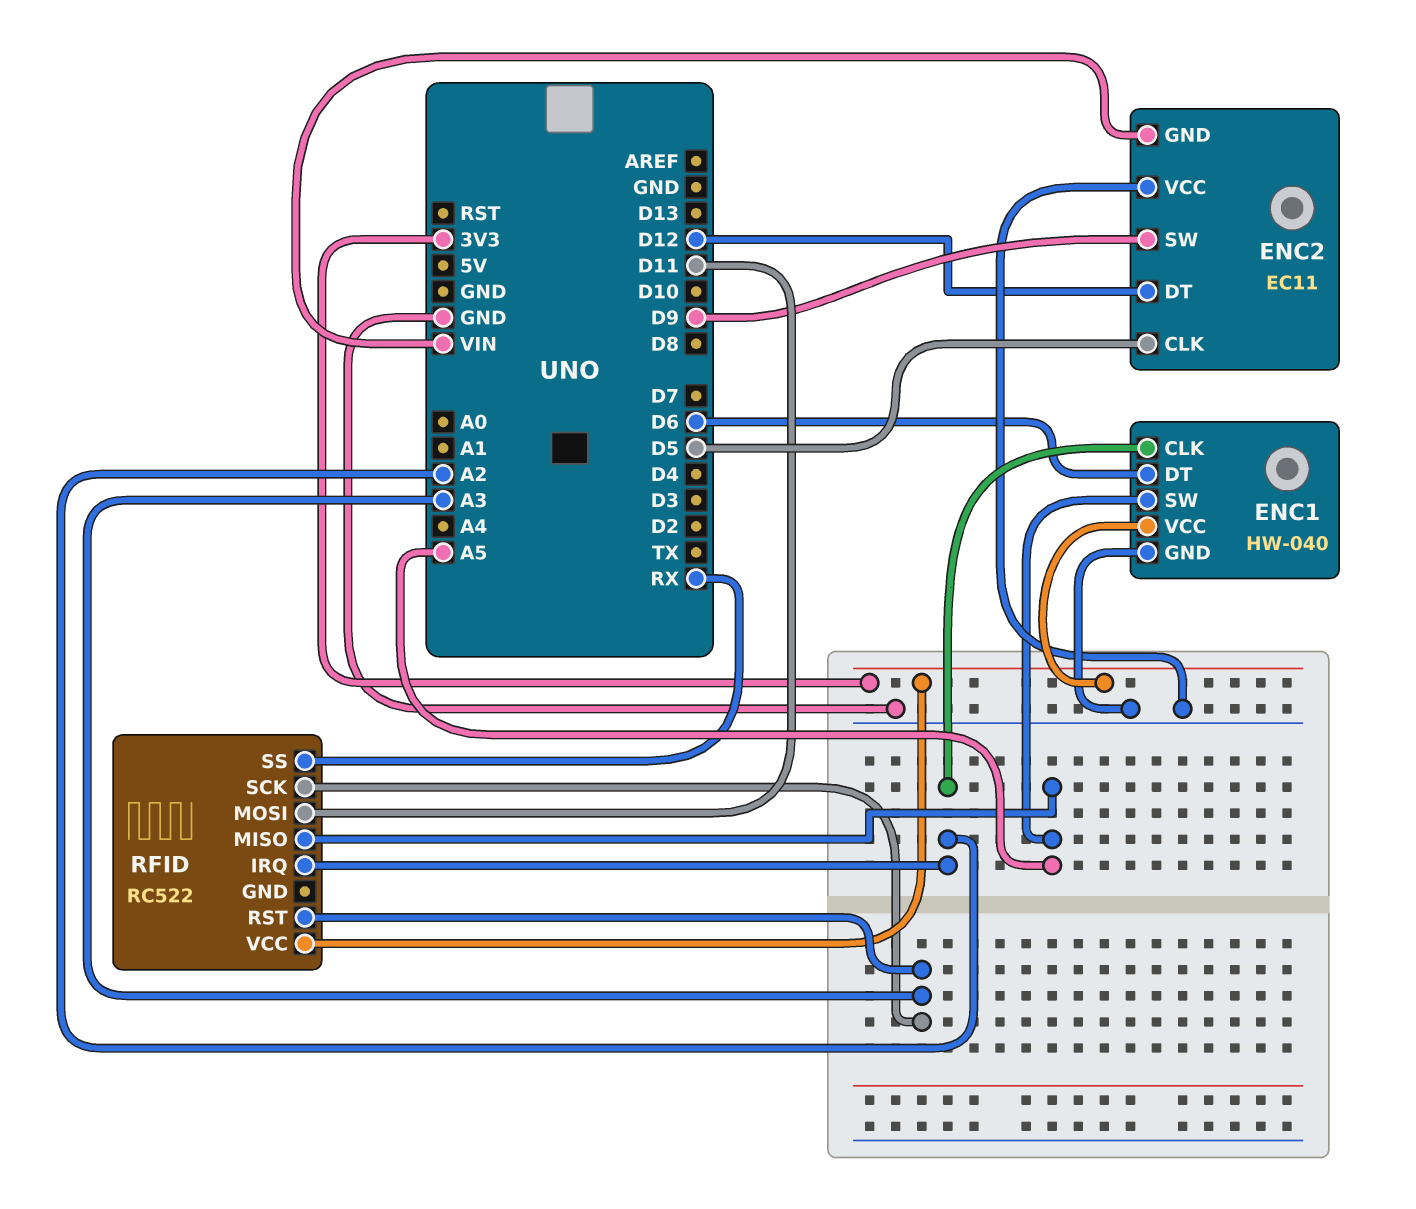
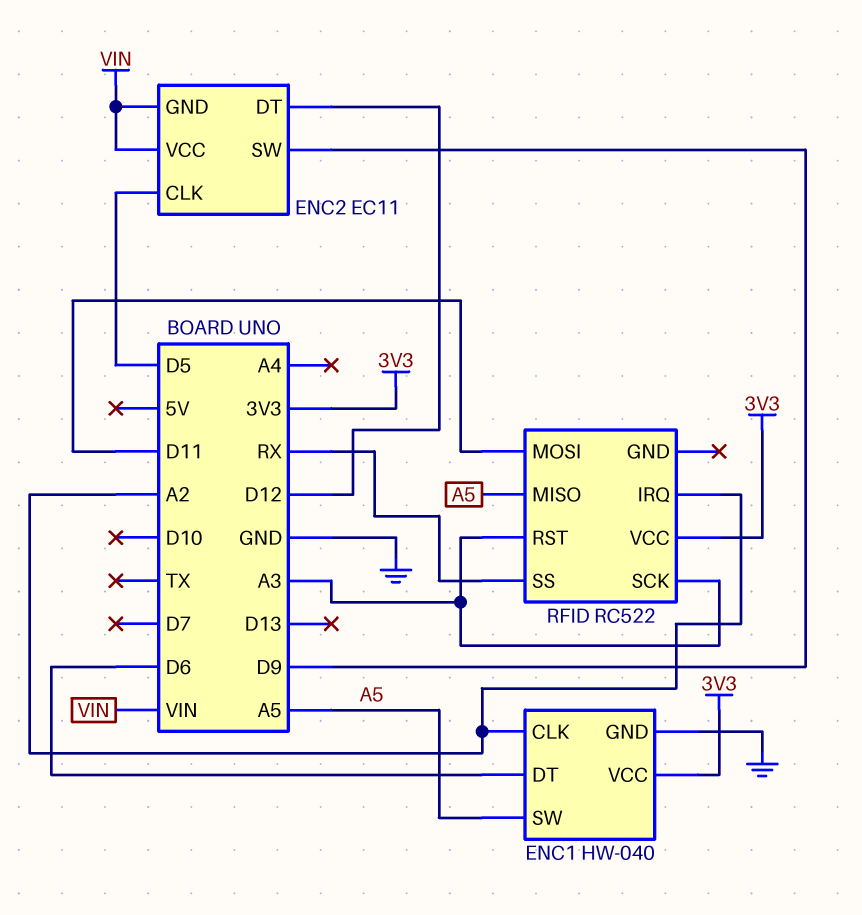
ENC2 pin VCC: GND -> VIN

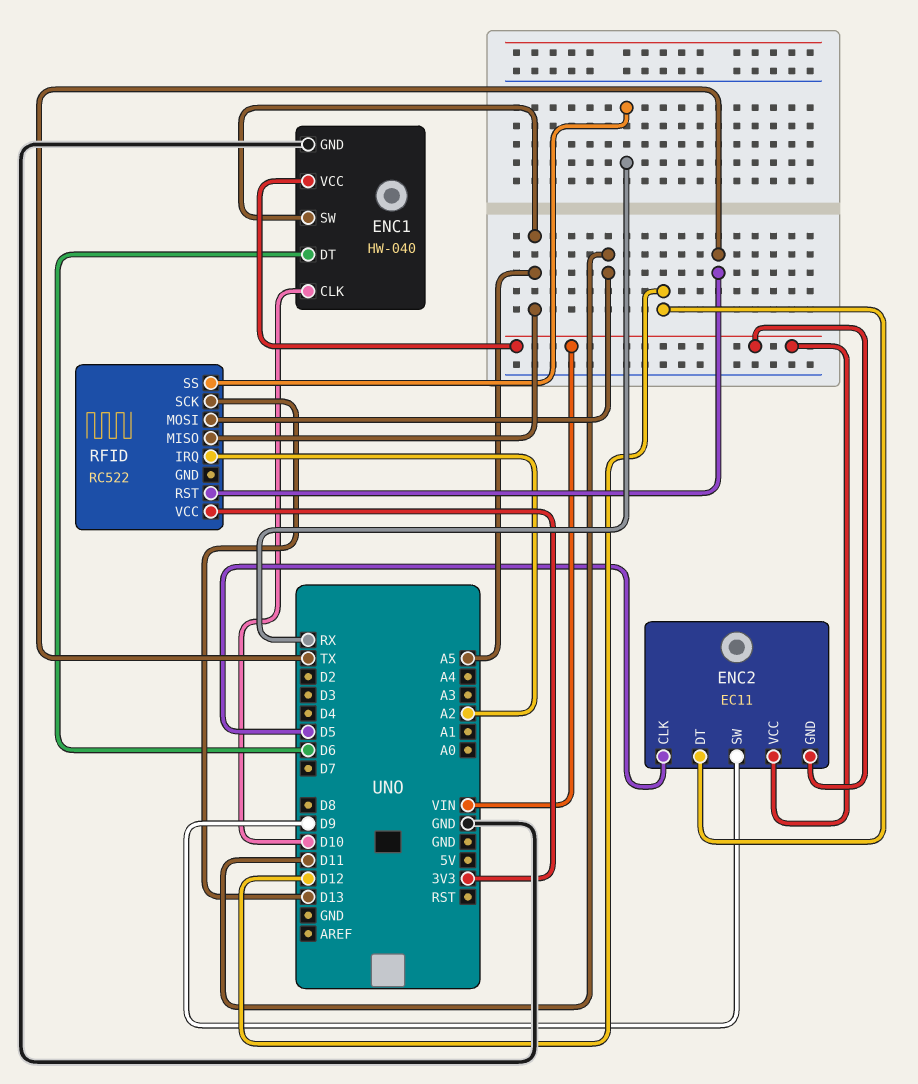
ENC1 pin CLK: A2 -> D10
ENC1 pin VCC: 3V3 -> VIN
RFID pin RST: A3 -> TX
RFID pin SCK: A3 -> D13

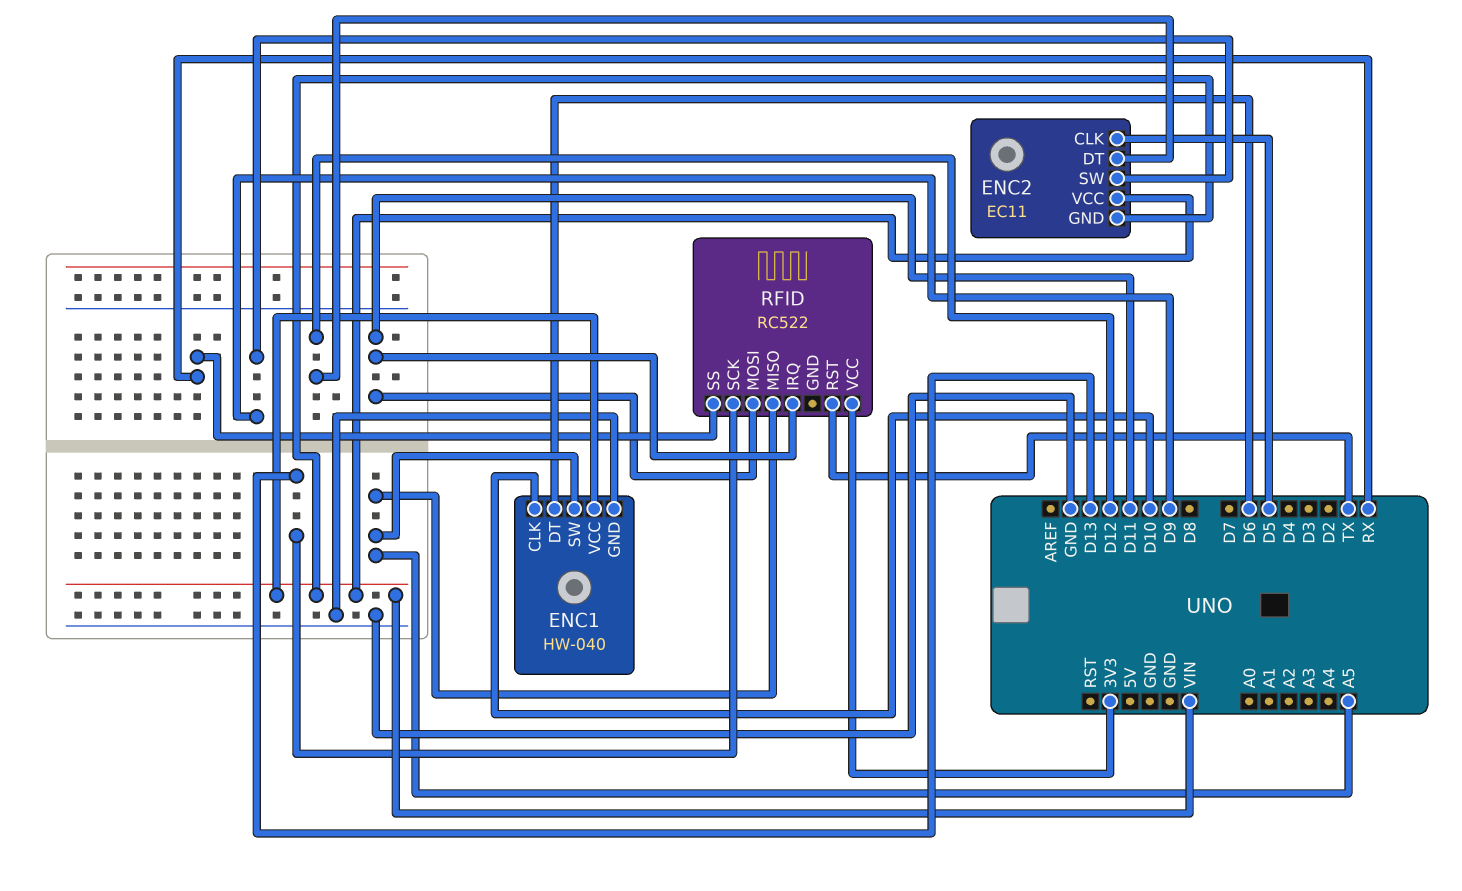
RFID pin IRQ: A2 -> D11

